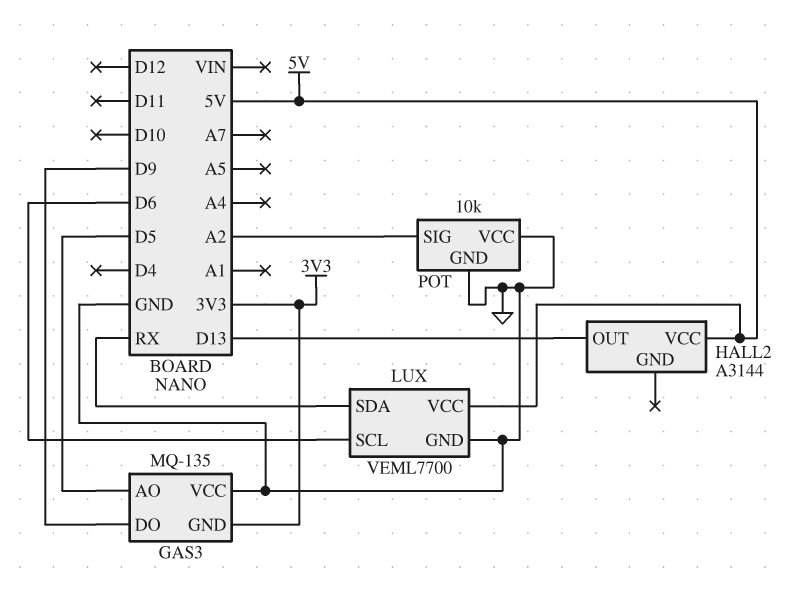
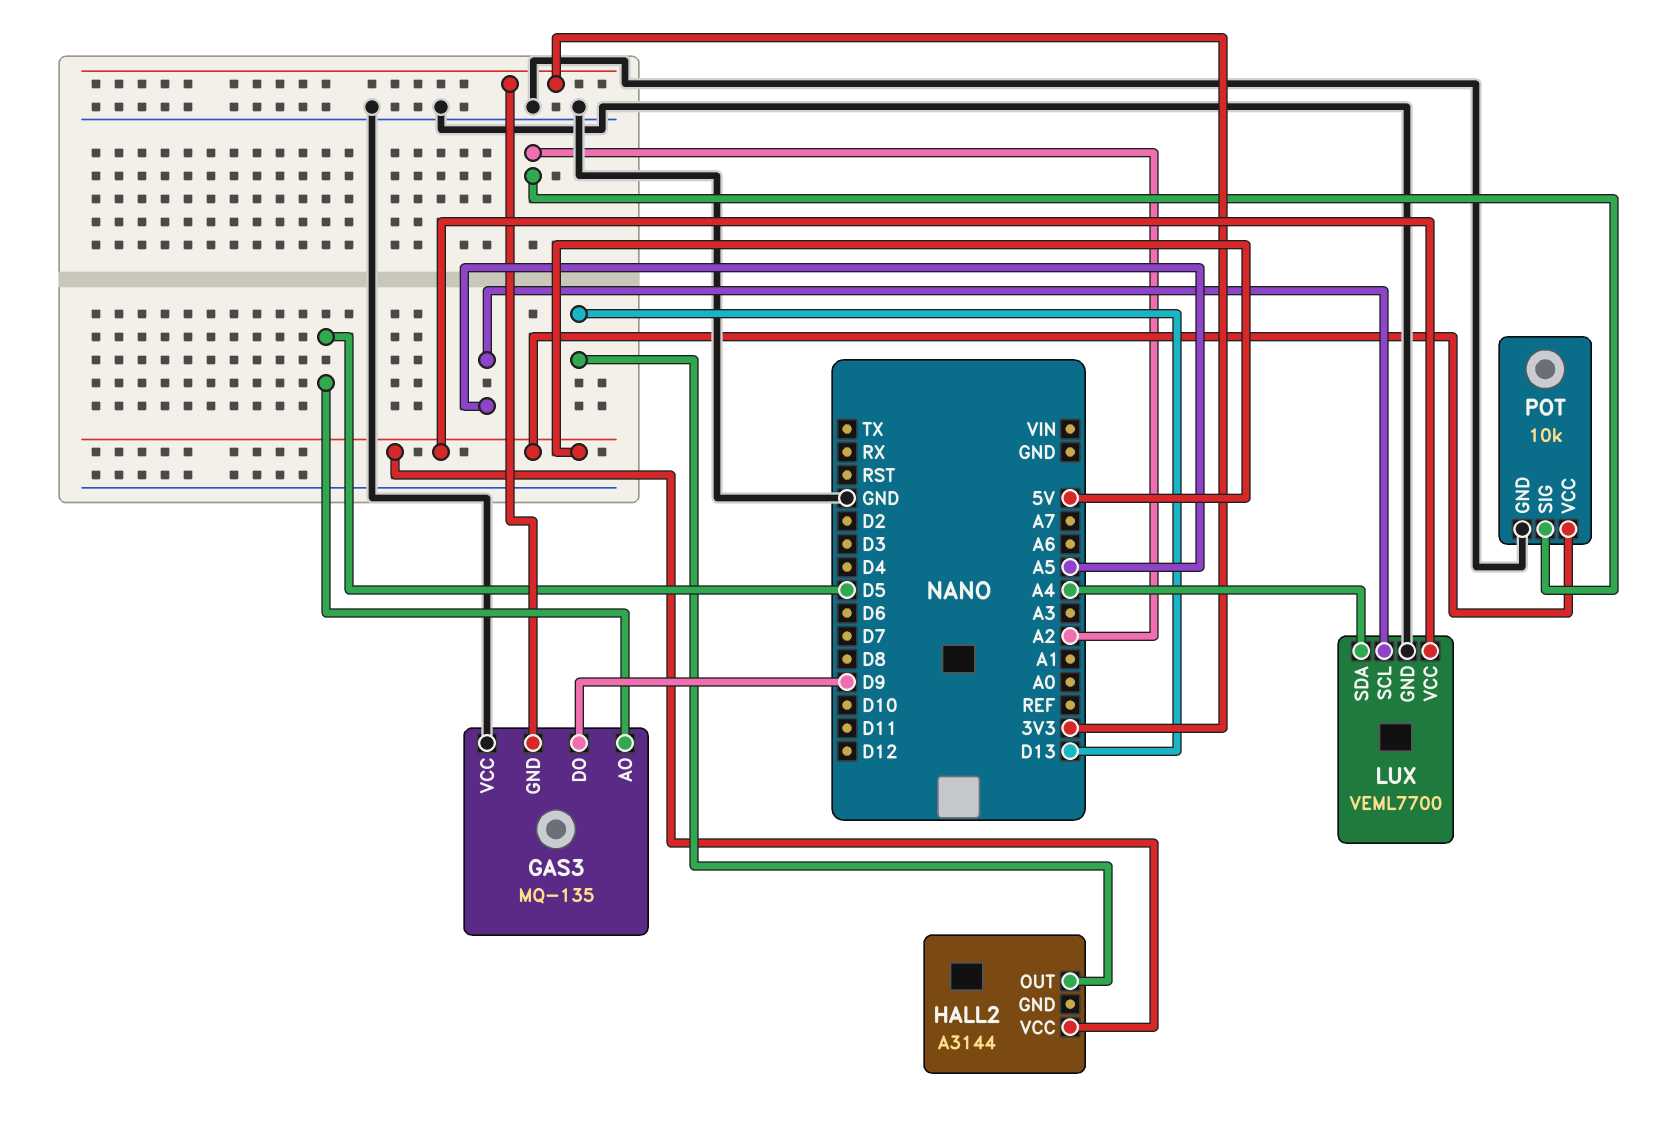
LUX pin SCL: D6 -> A5
LUX pin SDA: RX -> A4
POT pin VCC: GND -> 5V

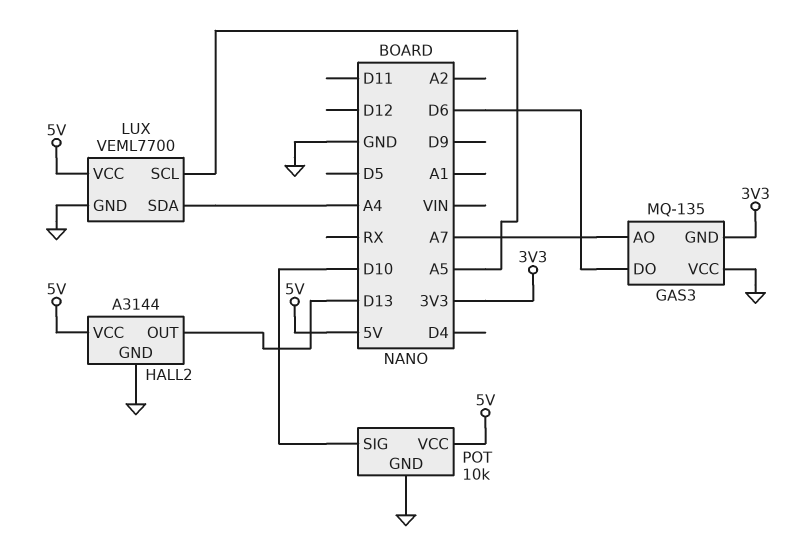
GAS3 pin AO: D5 -> A7
GAS3 pin DO: D9 -> D6
HALL2 pin GND: none -> GND
POT pin SIG: A2 -> D10

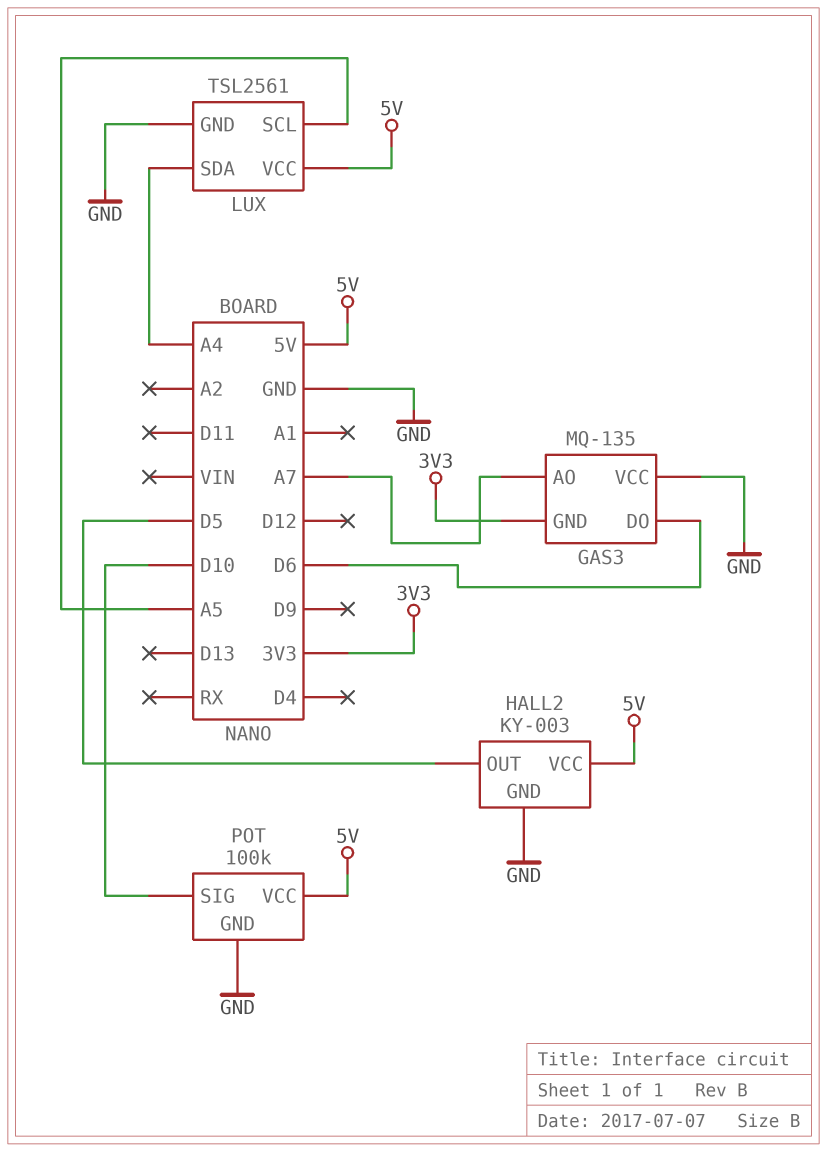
HALL2: A3144 -> KY-003
HALL2 pin OUT: D13 -> D5
LUX: VEML7700 -> TSL2561
POT: 10k -> 100k

